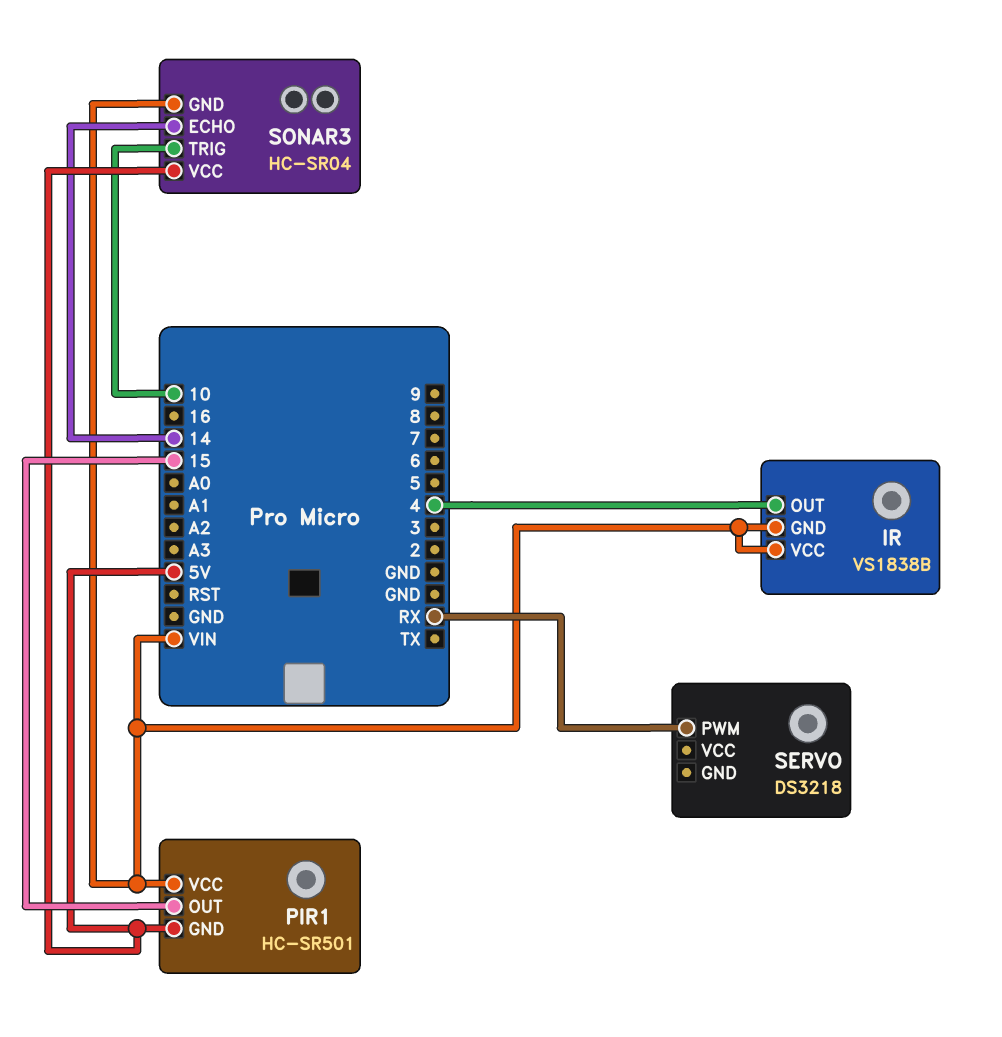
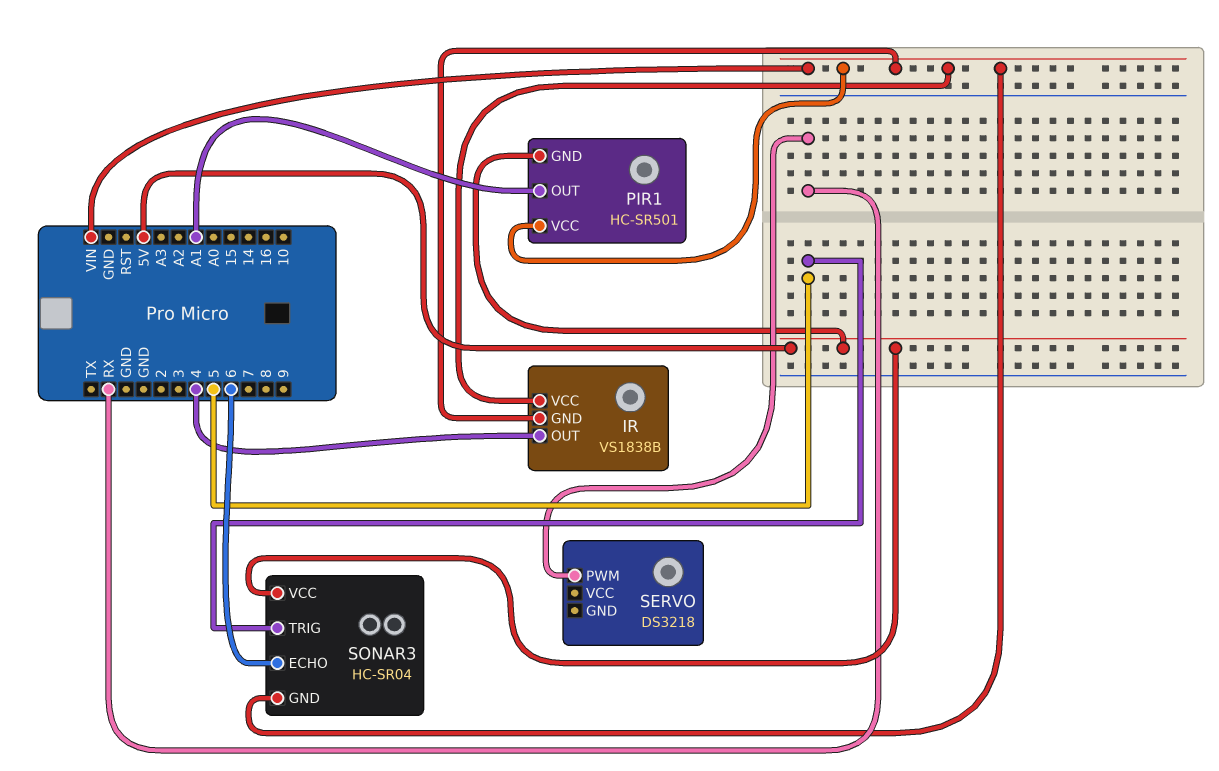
PIR1 pin OUT: 15 -> A1
SONAR3 pin ECHO: 14 -> 6
SONAR3 pin TRIG: 10 -> 5

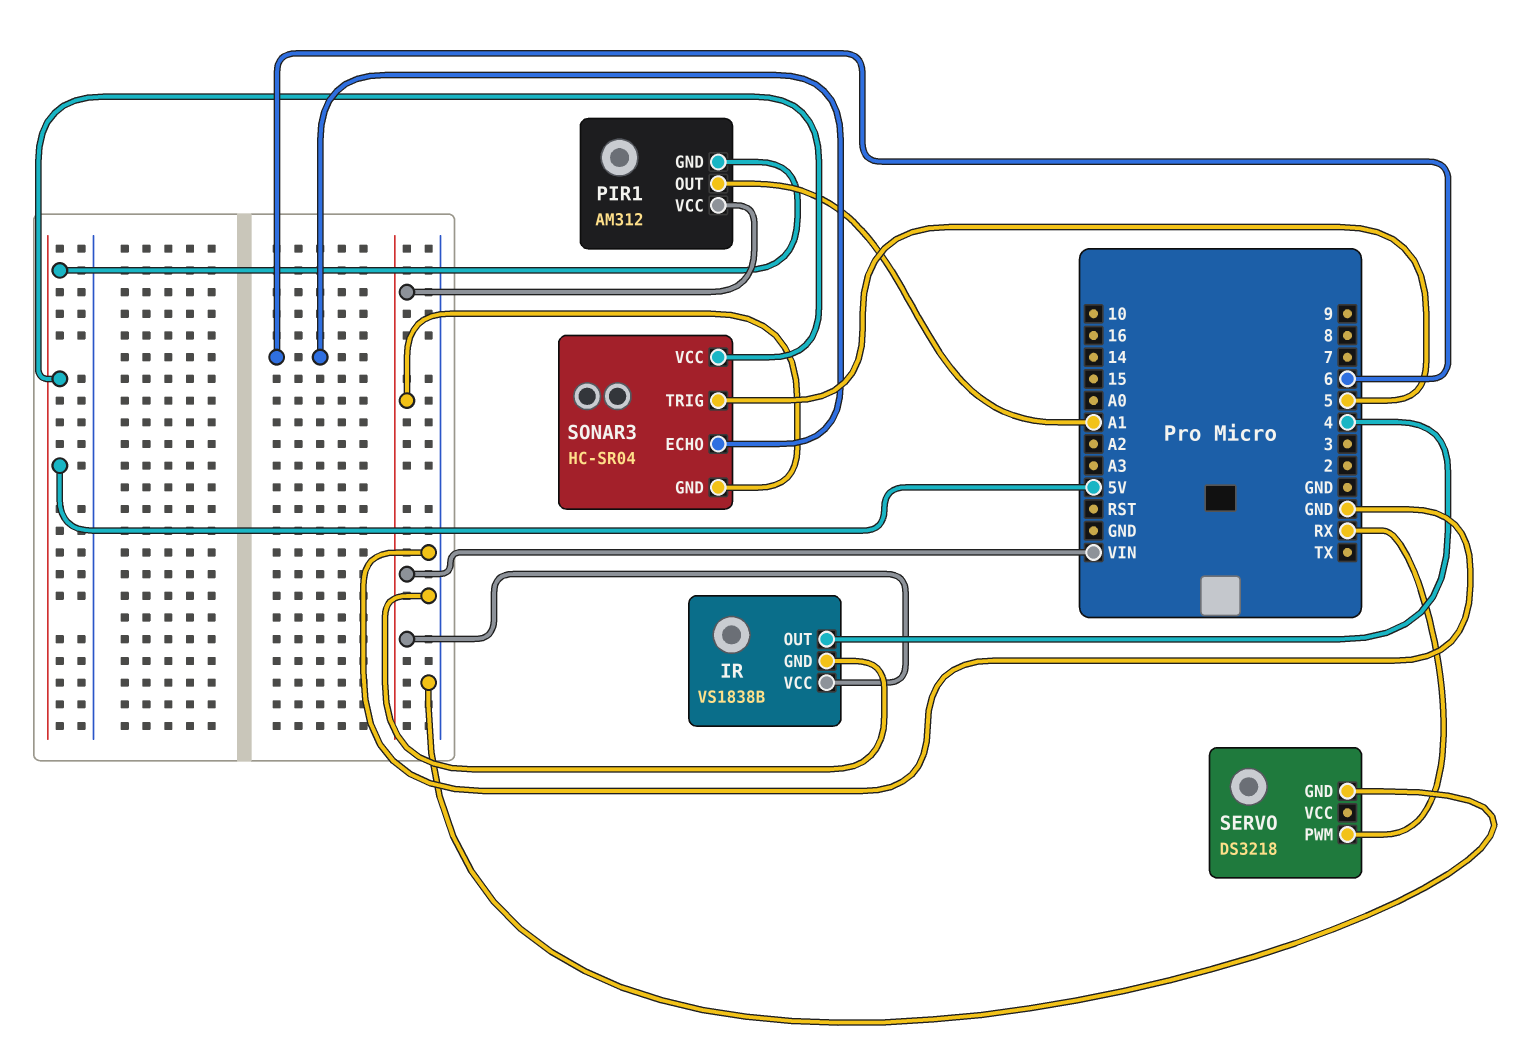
IR pin GND: VIN -> GND
PIR1: HC-SR501 -> AM312
SERVO pin GND: none -> GND

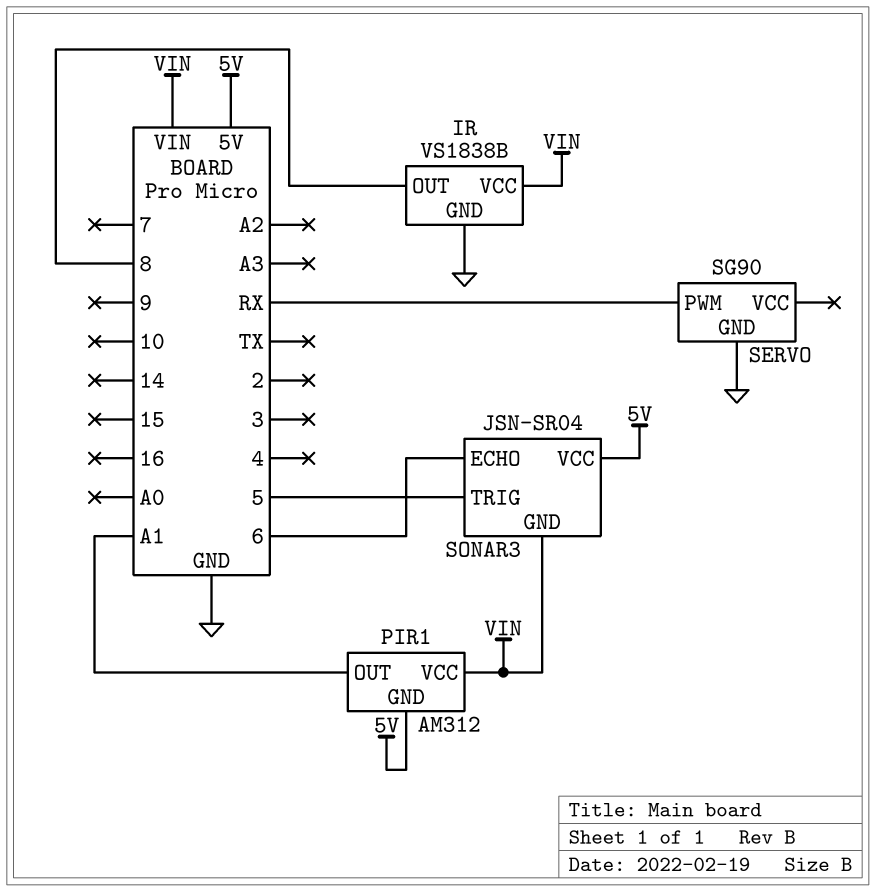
IR pin OUT: 4 -> 8
SERVO: DS3218 -> SG90
SONAR3: HC-SR04 -> JSN-SR04

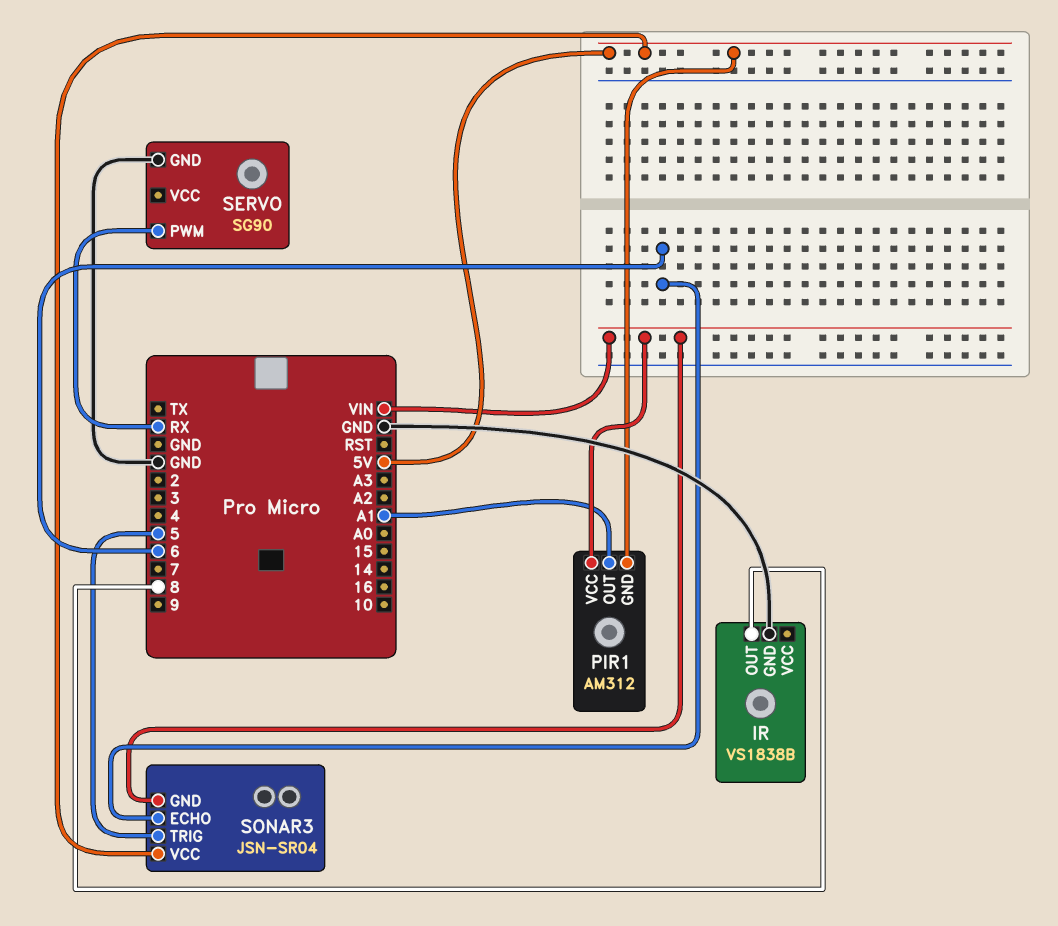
IR pin VCC: VIN -> none

